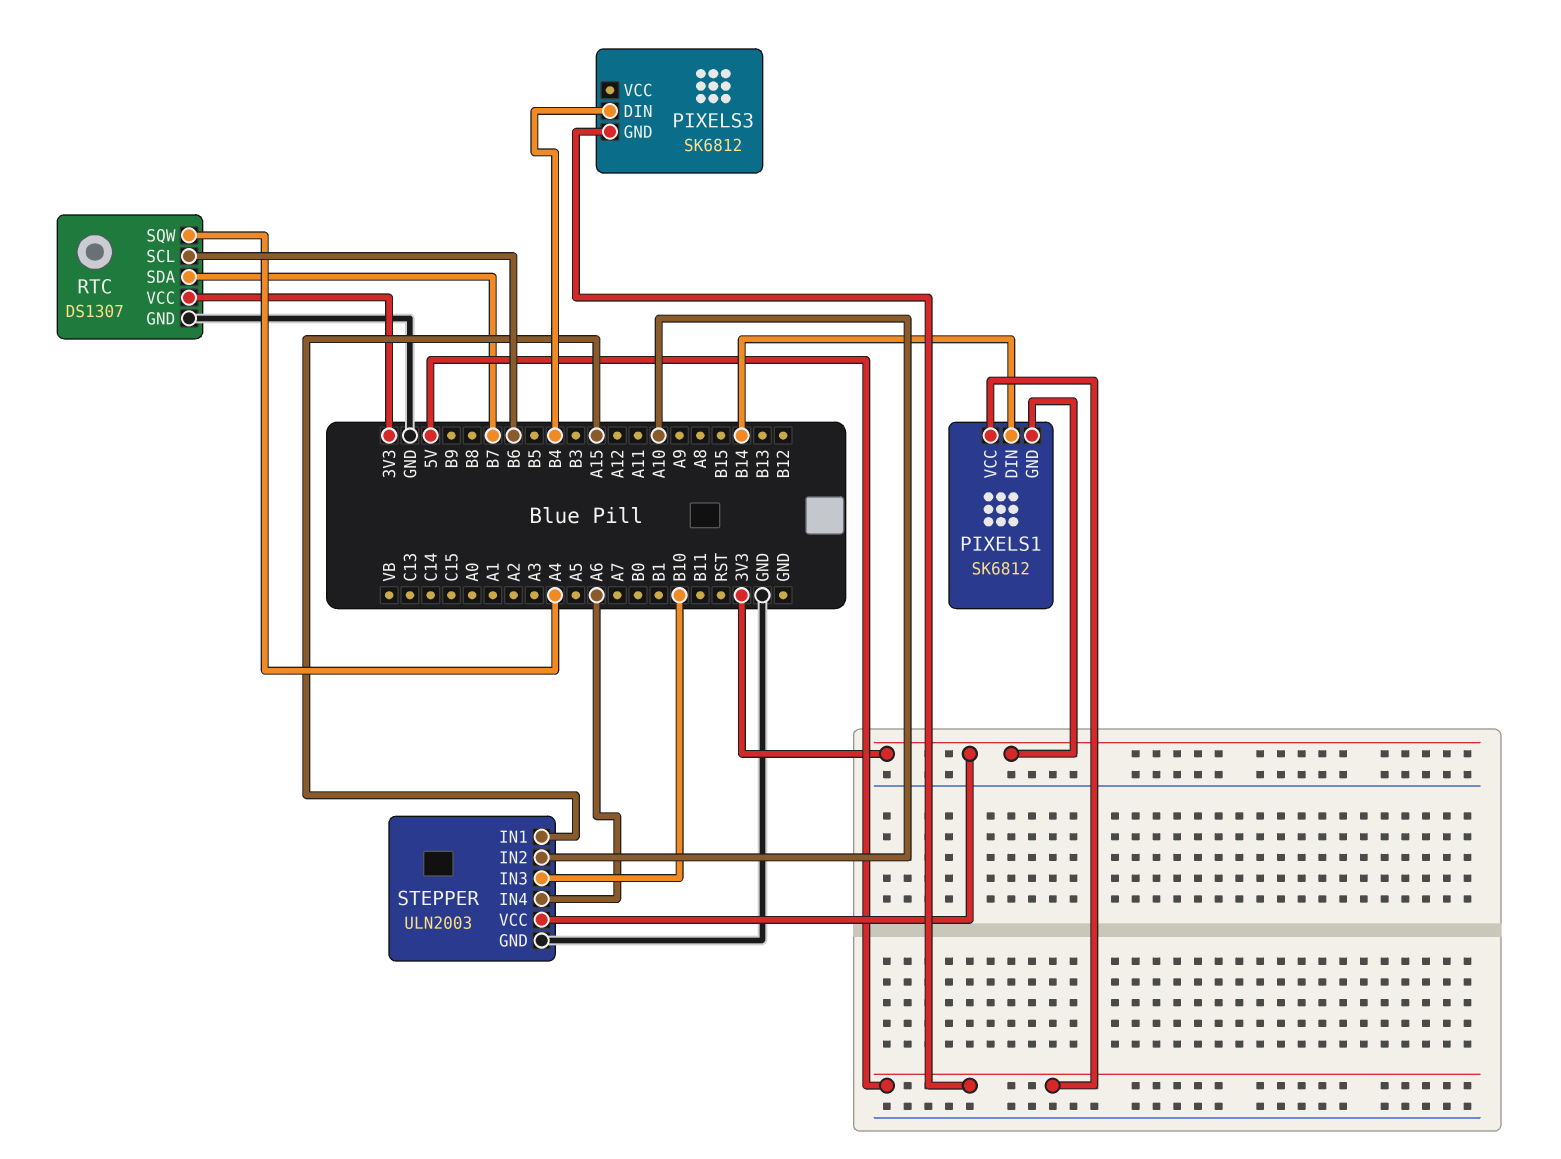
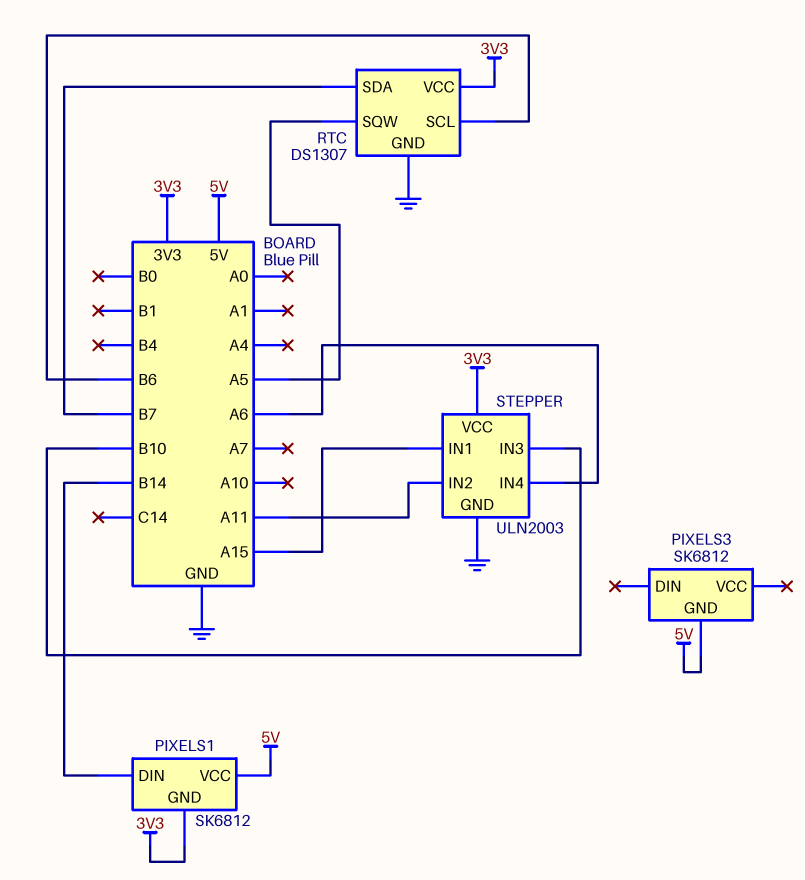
PIXELS3 pin DIN: B4 -> none
RTC pin SQW: A4 -> A5
STEPPER pin IN2: A10 -> A11

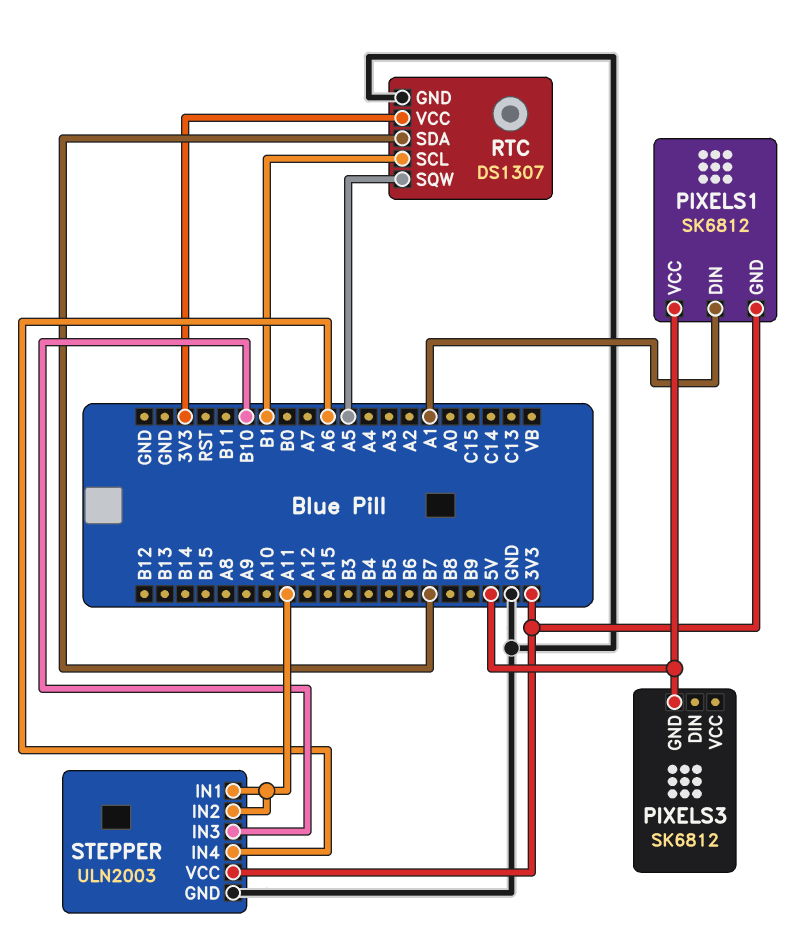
PIXELS1 pin DIN: B14 -> A1
RTC pin SCL: B6 -> B1
STEPPER pin IN1: A15 -> A11

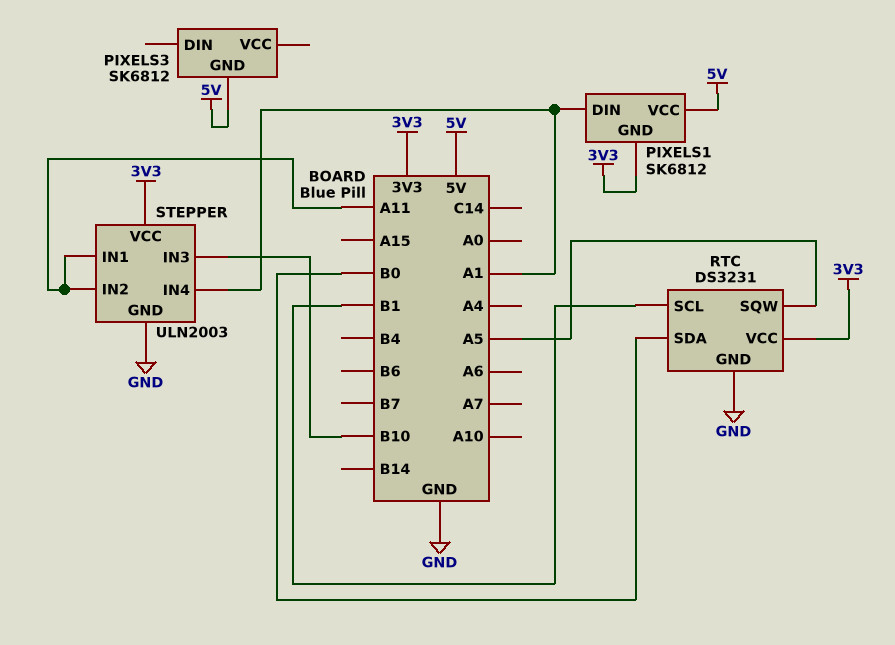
RTC: DS1307 -> DS3231
RTC pin SDA: B7 -> B0
STEPPER pin IN4: A6 -> A1

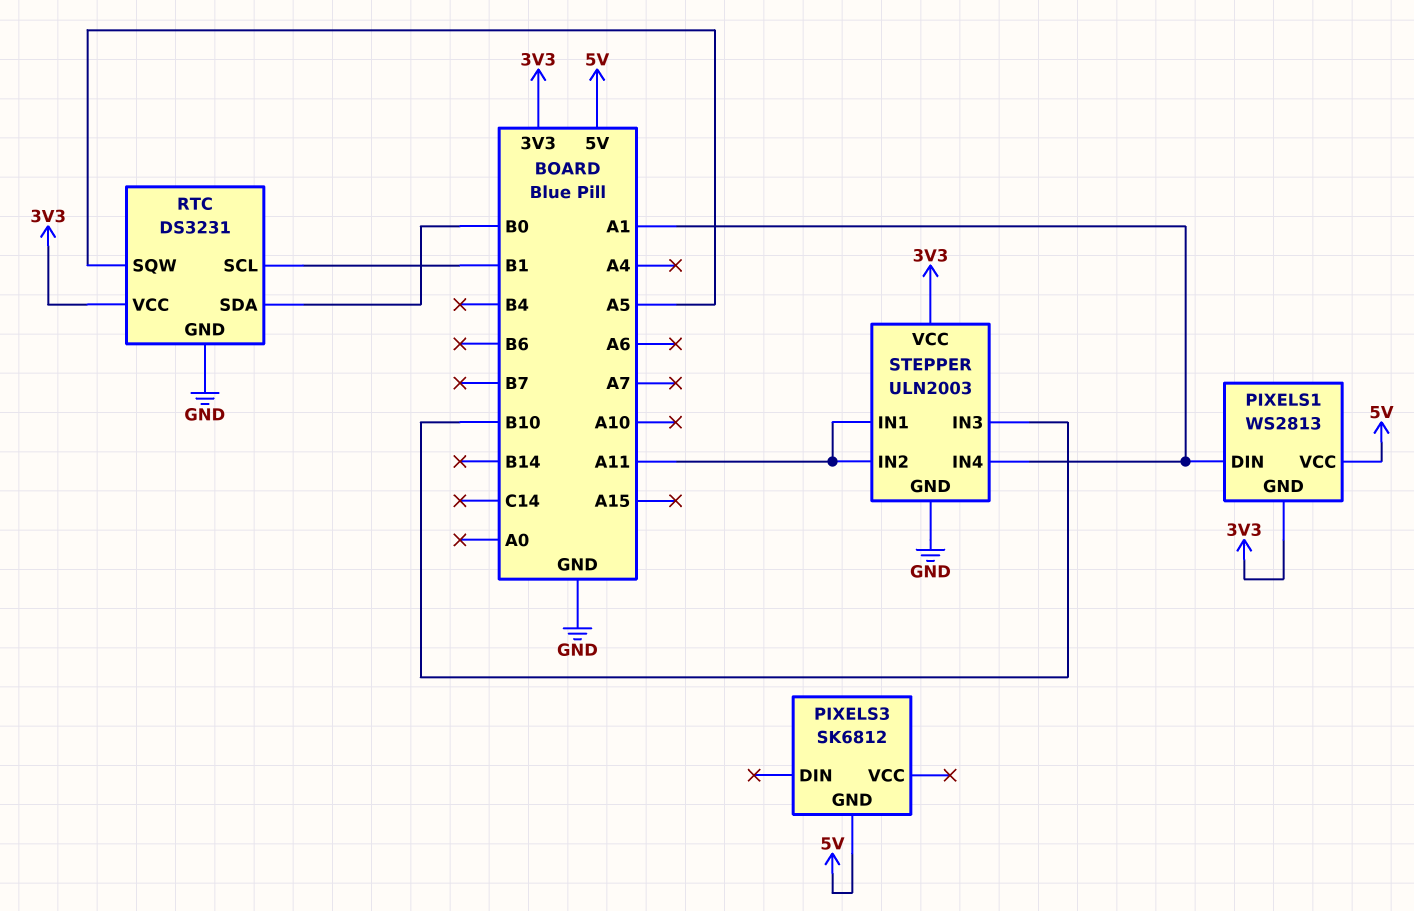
PIXELS1: SK6812 -> WS2813

